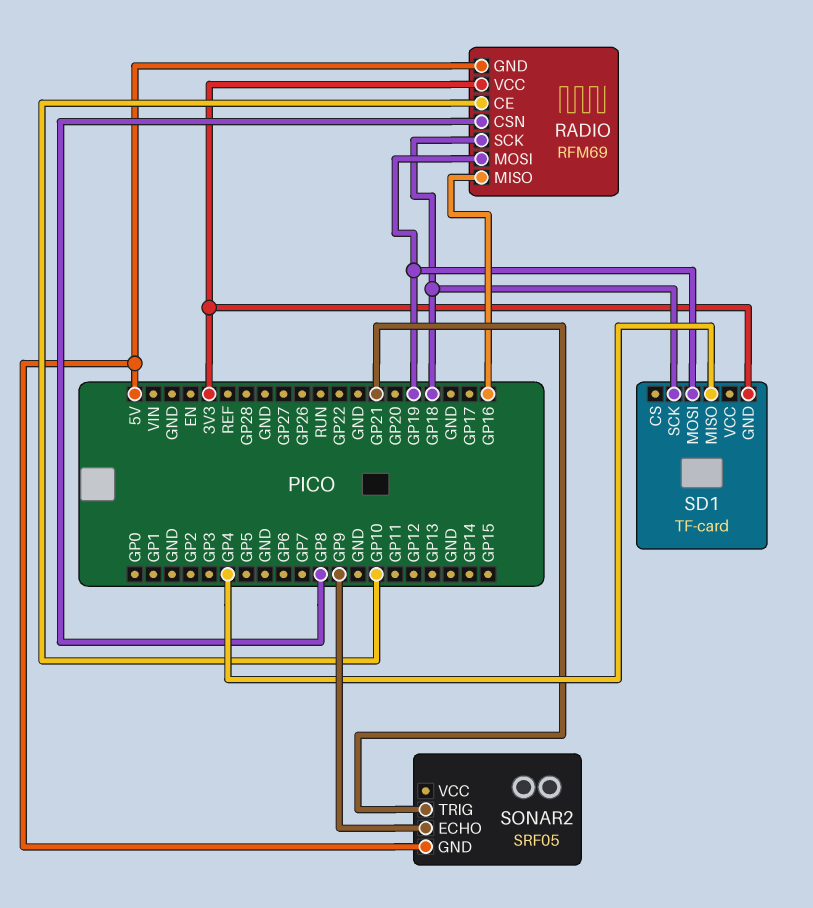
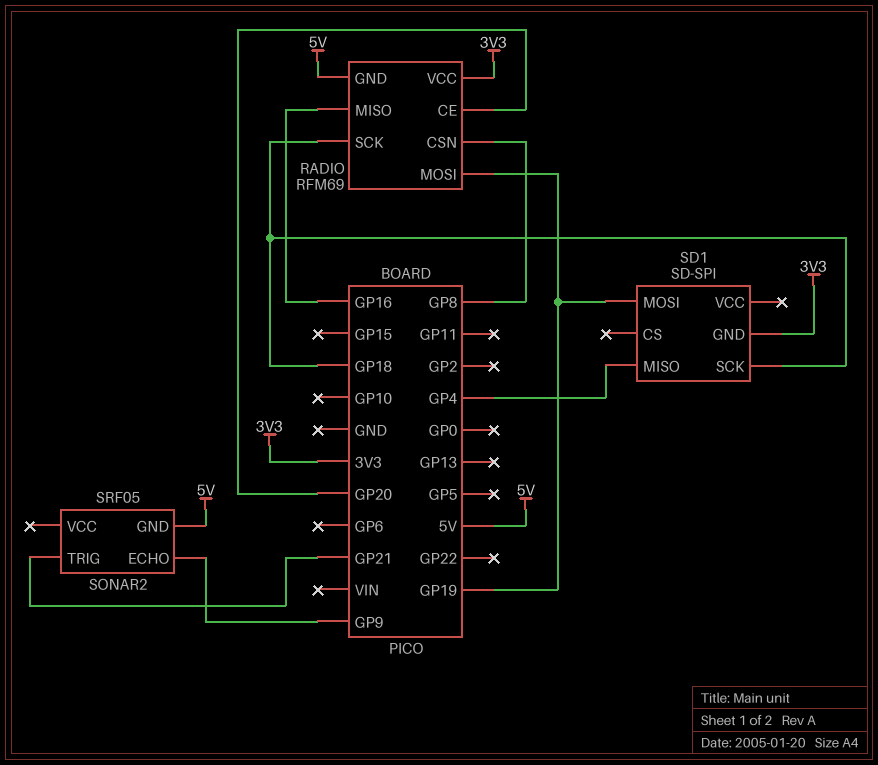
RADIO pin CE: GP10 -> GP20
SD1: TF-card -> SD-SPI

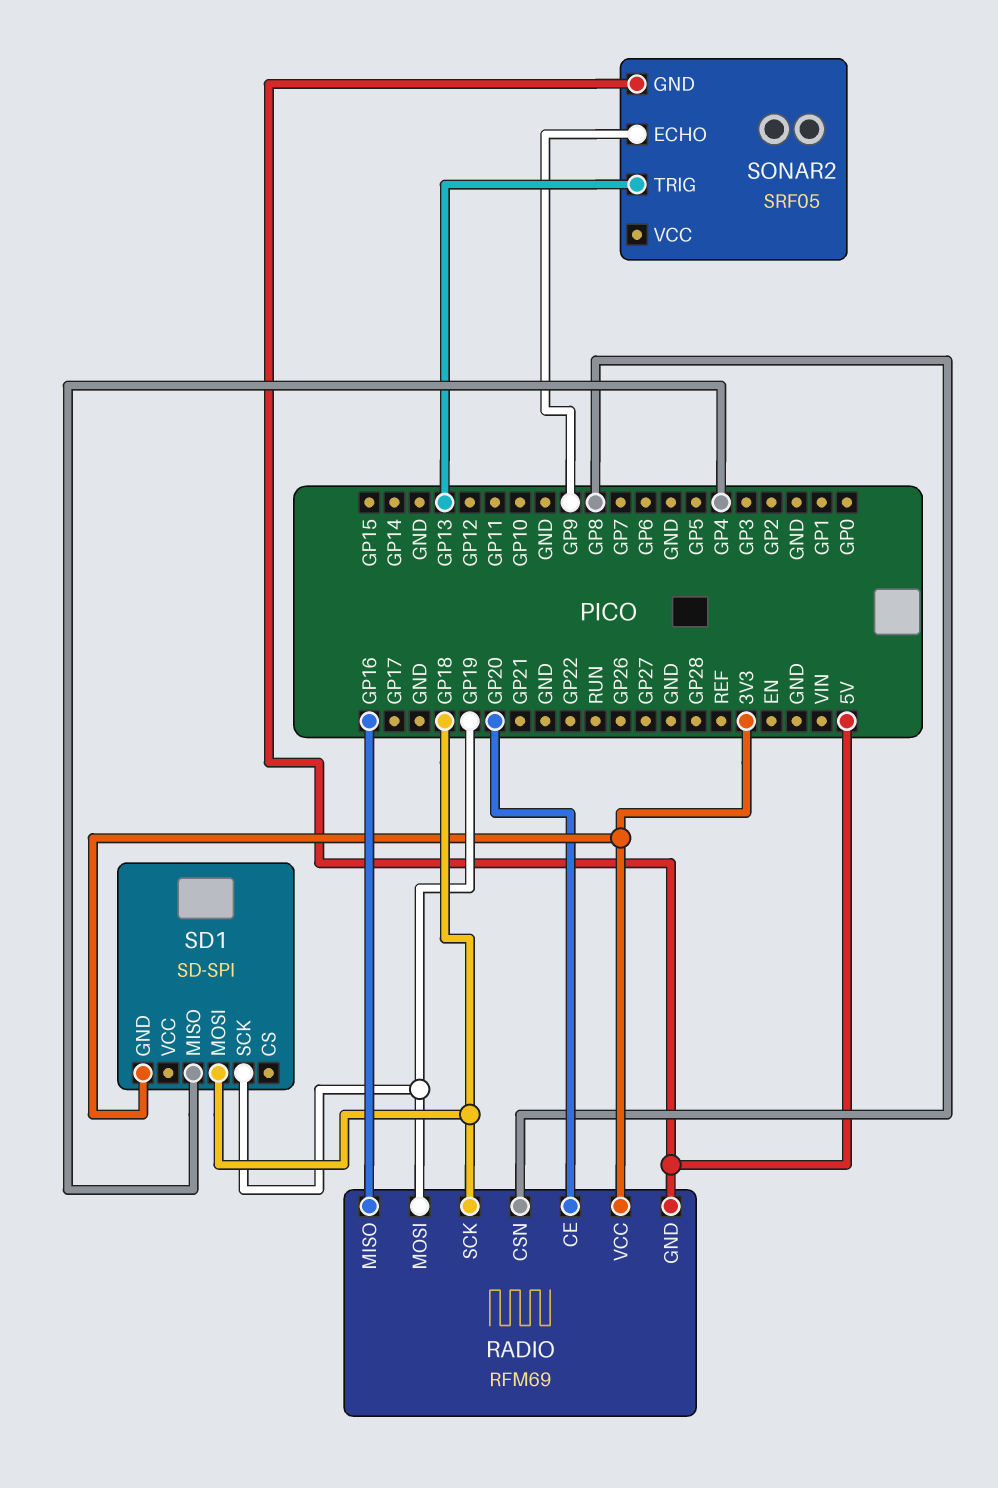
SD1 pin MOSI: GP19 -> GP18
SD1 pin SCK: GP18 -> GP19
SONAR2 pin TRIG: GP21 -> GP13

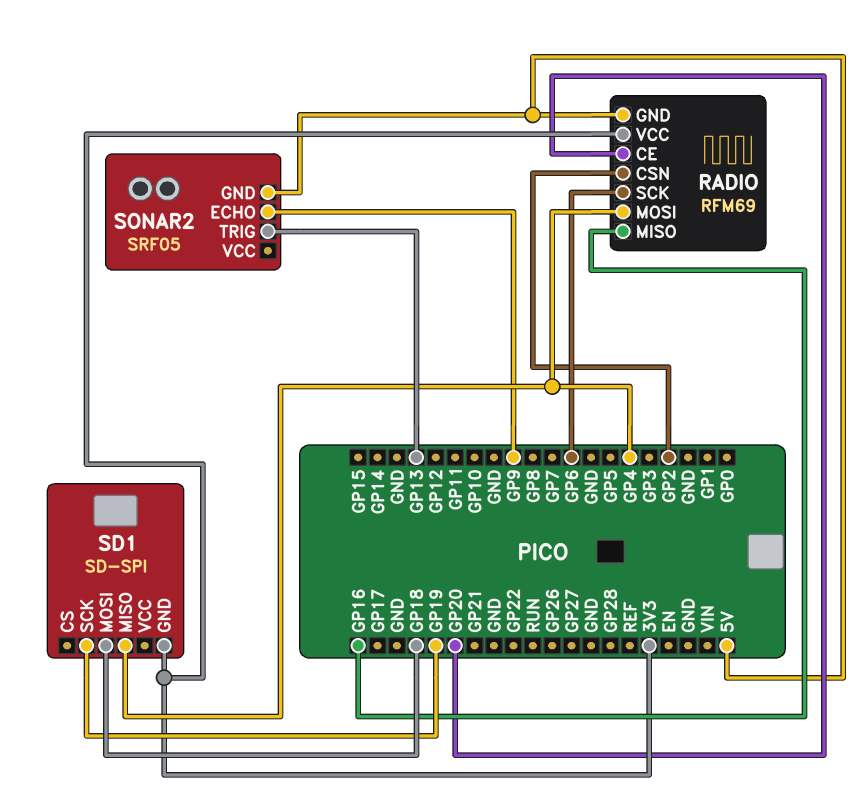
RADIO pin CSN: GP8 -> GP2
RADIO pin MOSI: GP19 -> GP4
RADIO pin SCK: GP18 -> GP6

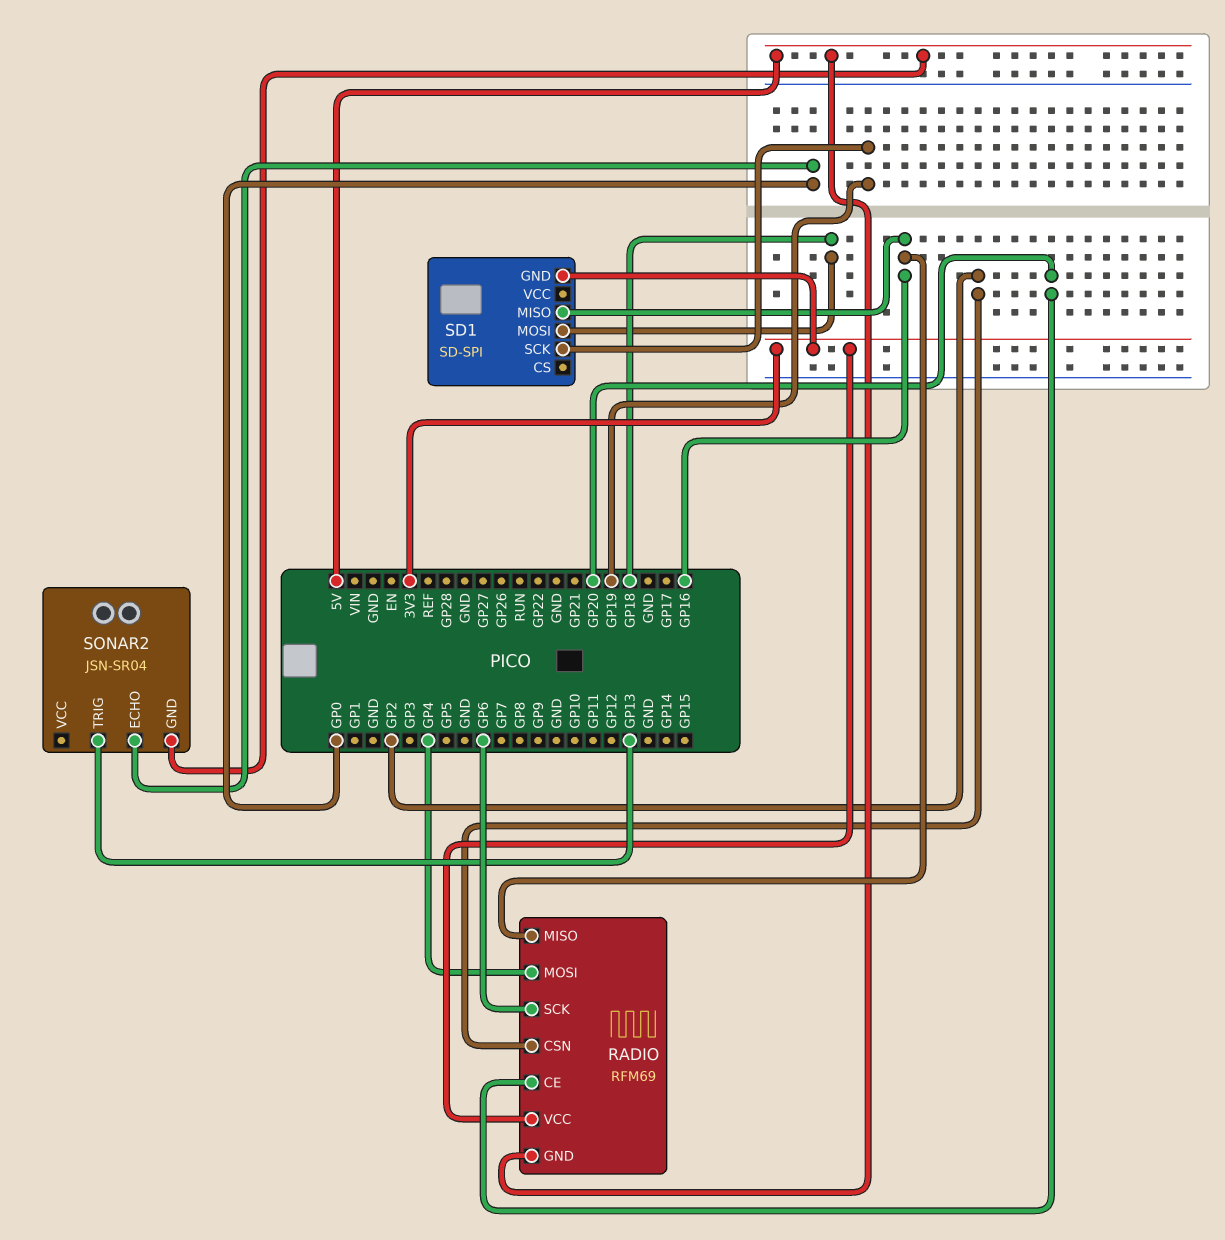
SD1 pin MISO: GP4 -> GP16
SONAR2: SRF05 -> JSN-SR04
SONAR2 pin ECHO: GP9 -> GP0

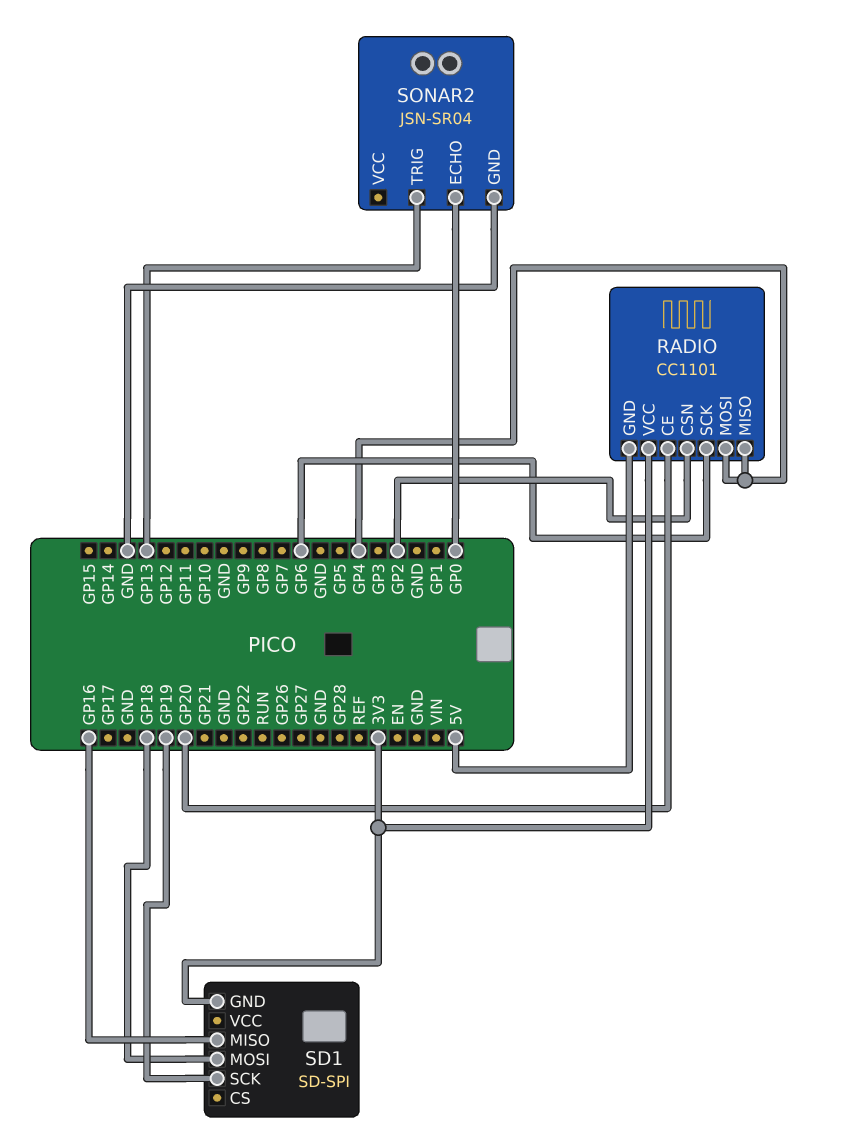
RADIO: RFM69 -> CC1101
RADIO pin MISO: GP16 -> GP4
SONAR2 pin GND: 5V -> GND

